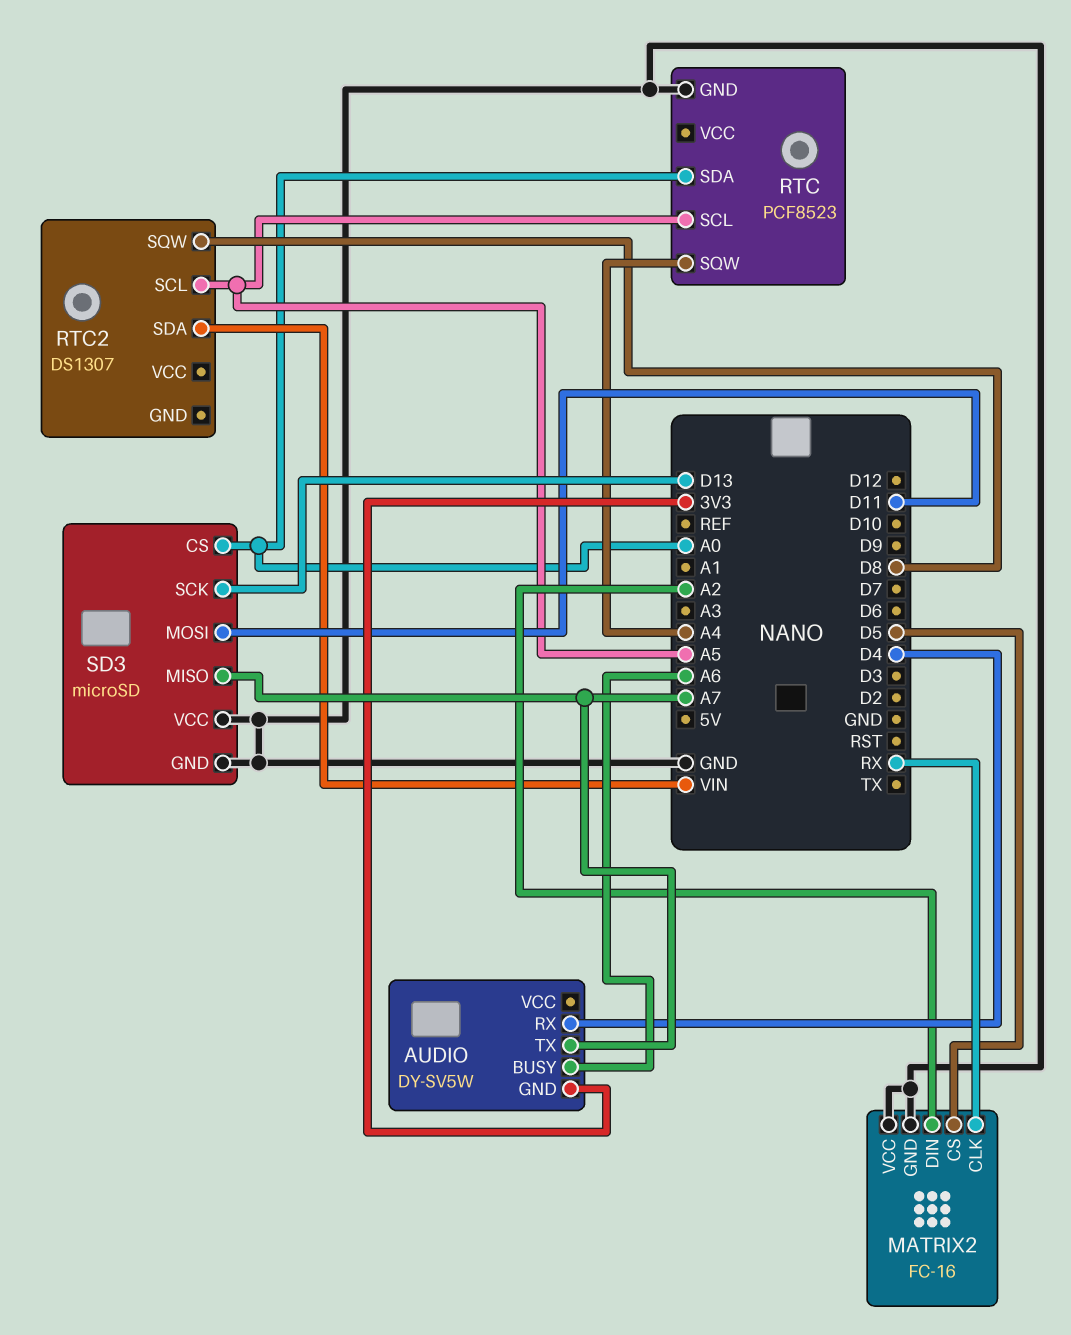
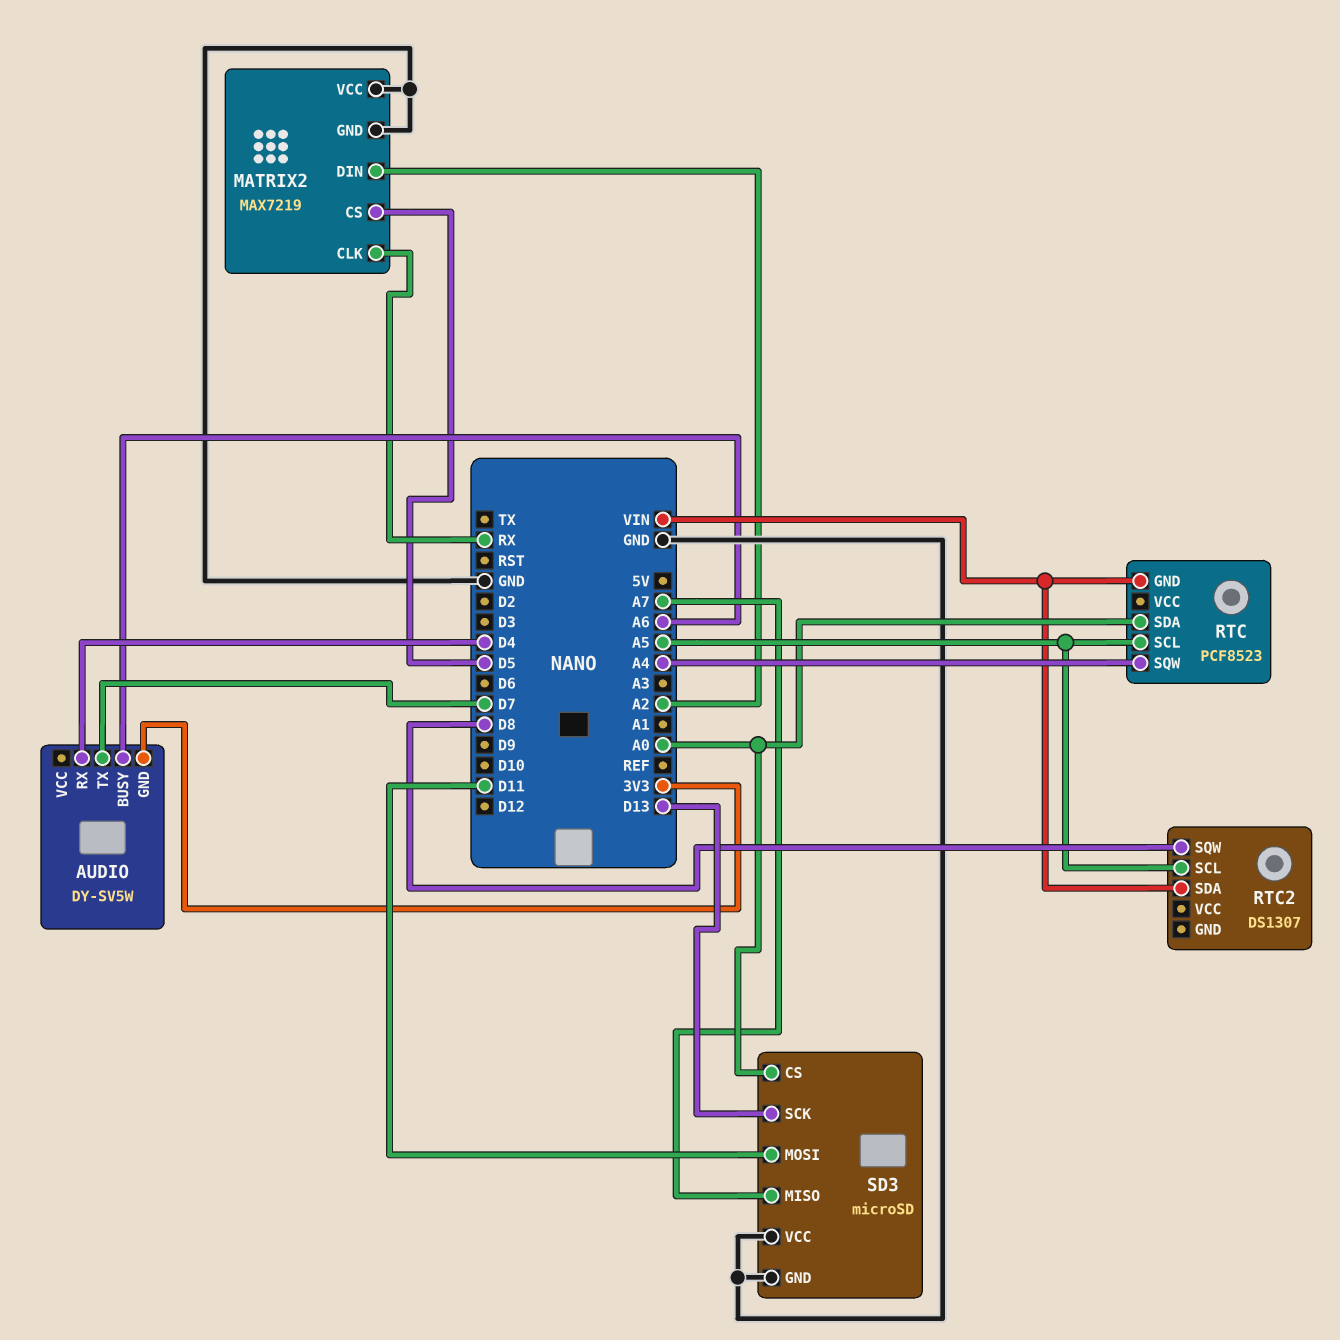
AUDIO pin TX: A7 -> D7
MATRIX2: FC-16 -> MAX7219
RTC pin GND: GND -> VIN

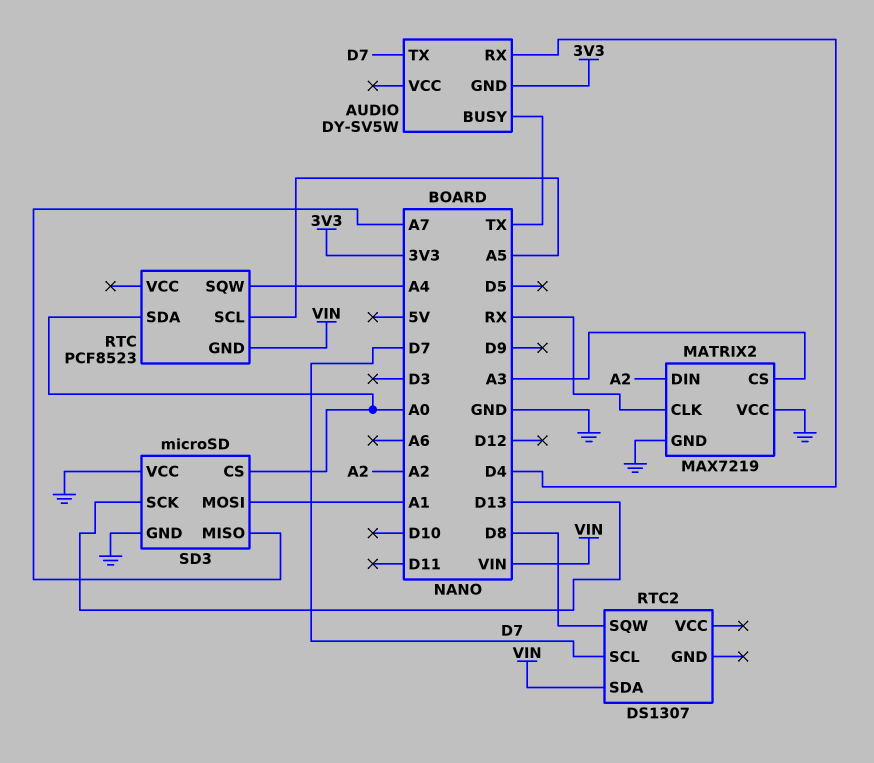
AUDIO pin BUSY: A6 -> TX
MATRIX2 pin CS: D5 -> A3
RTC2 pin SCL: A5 -> D7
SD3 pin MOSI: D11 -> A1

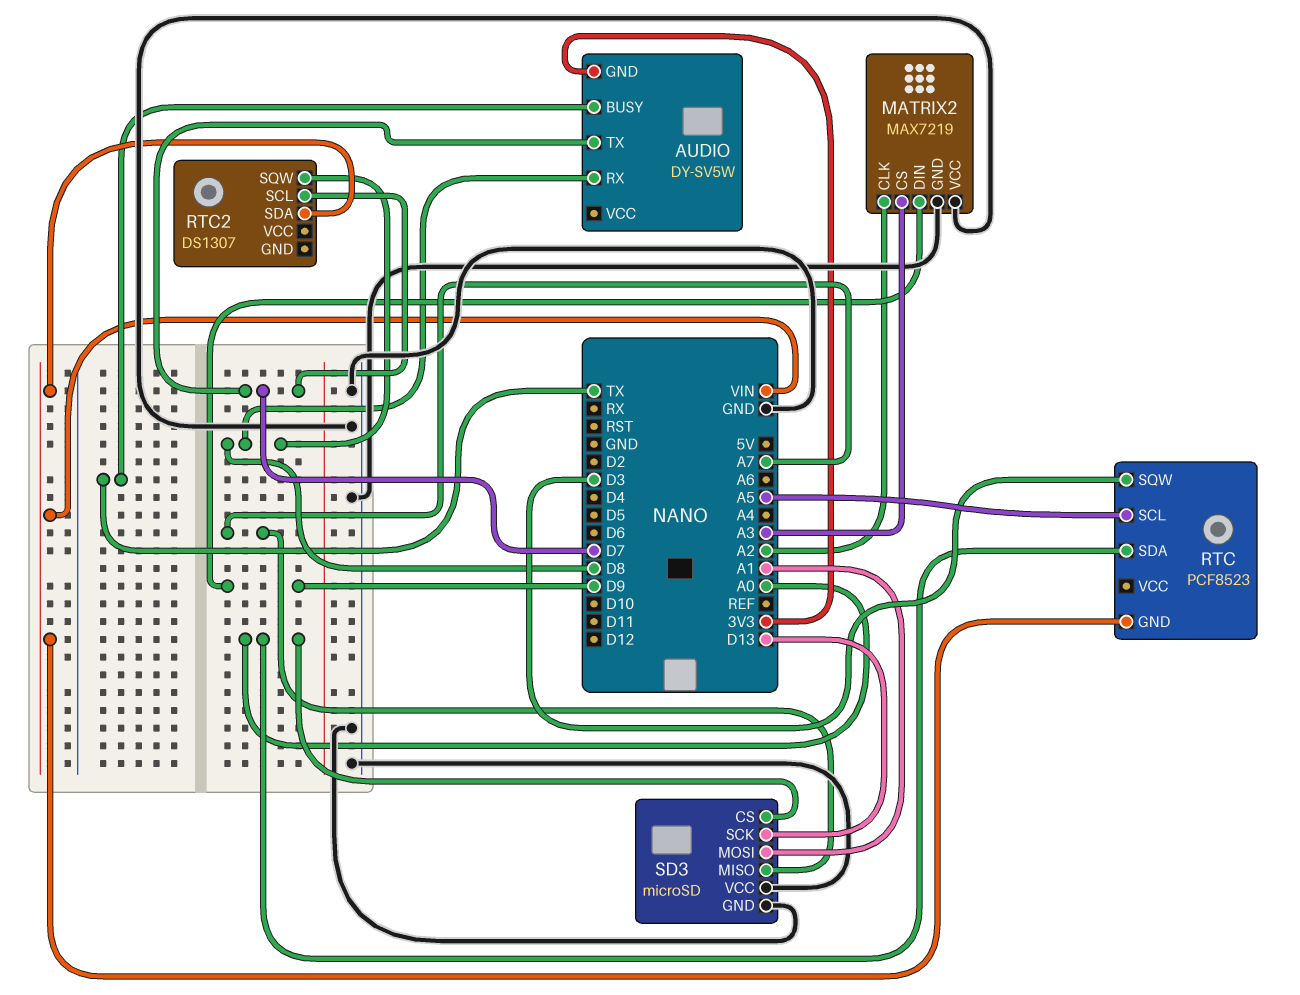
AUDIO pin RX: D4 -> D8
MATRIX2 pin CLK: RX -> A2
MATRIX2 pin DIN: A2 -> D9
RTC pin SQW: A4 -> D3

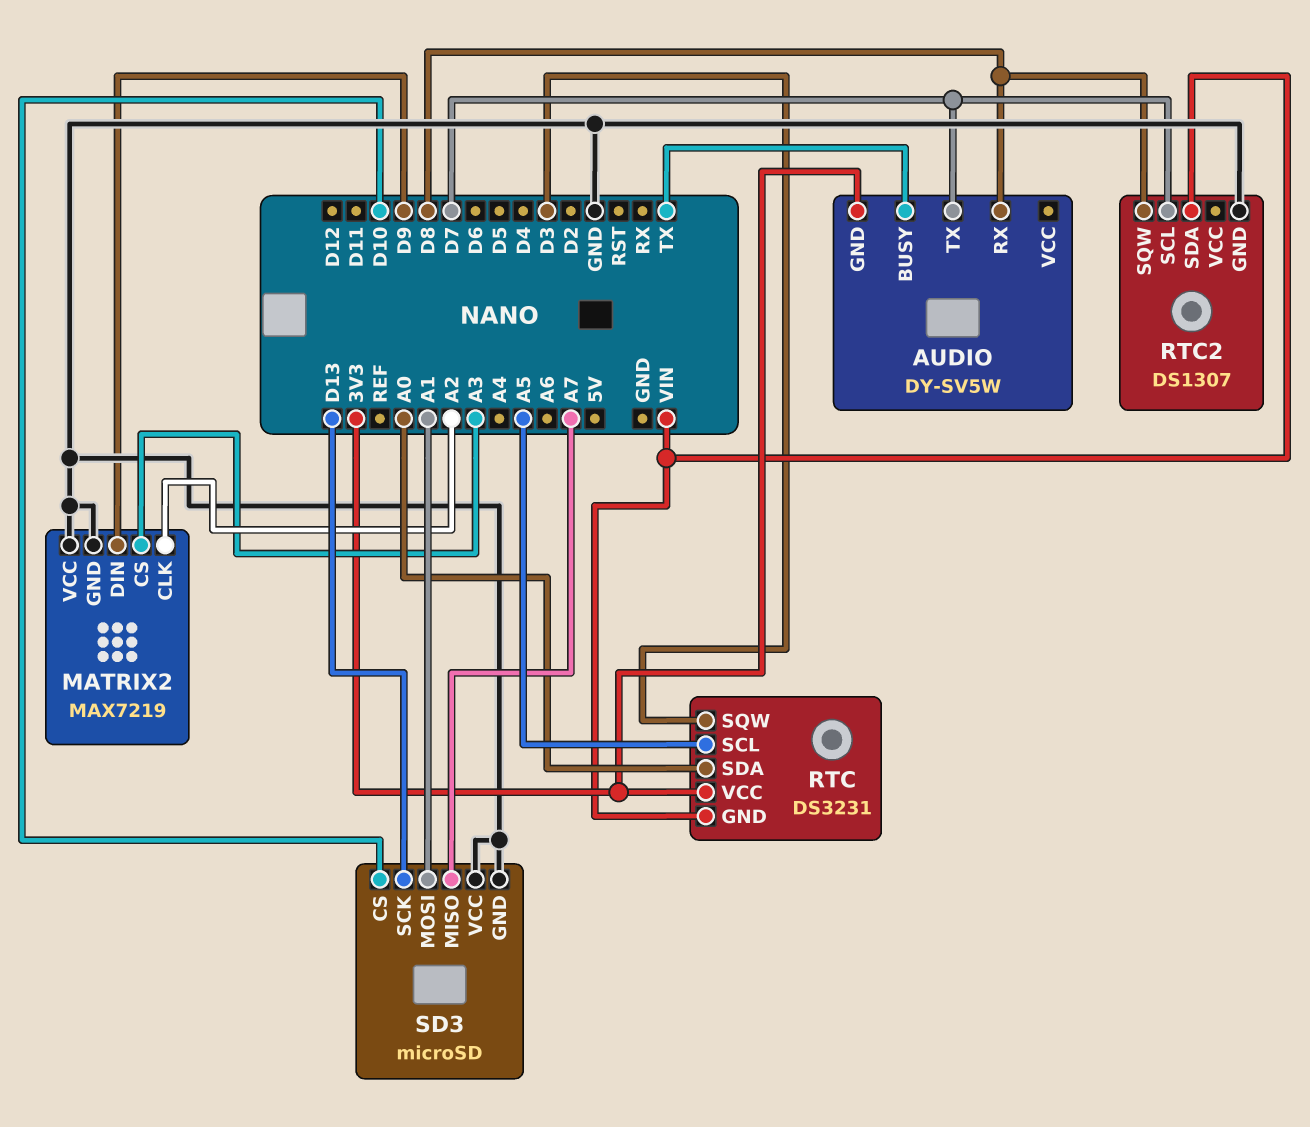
RTC: PCF8523 -> DS3231
RTC pin VCC: none -> 3V3
RTC2 pin GND: none -> GND
SD3 pin CS: A0 -> D10

